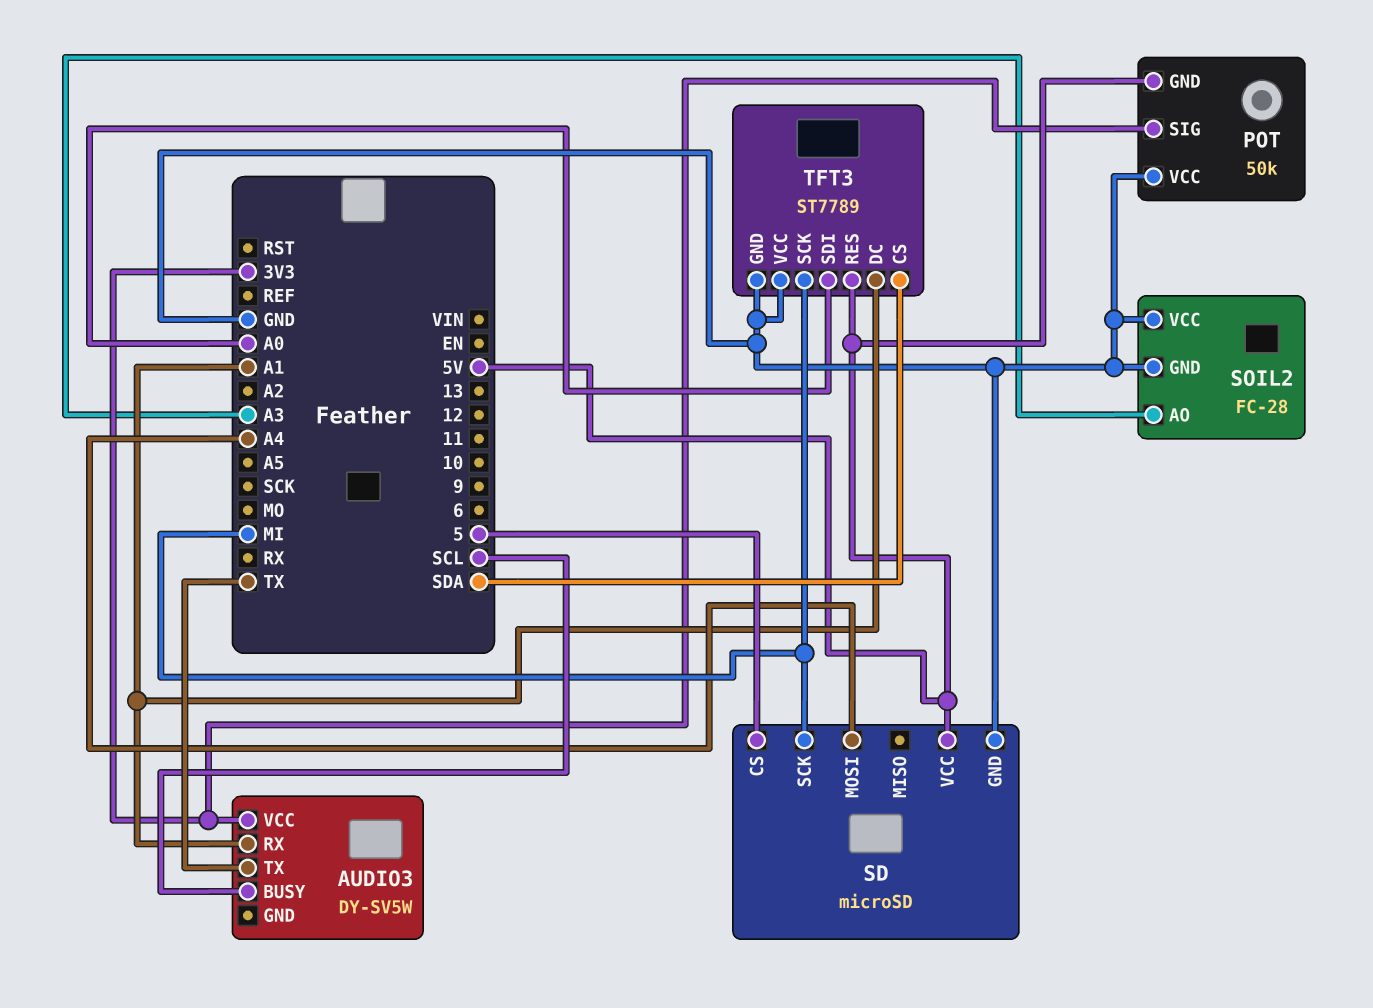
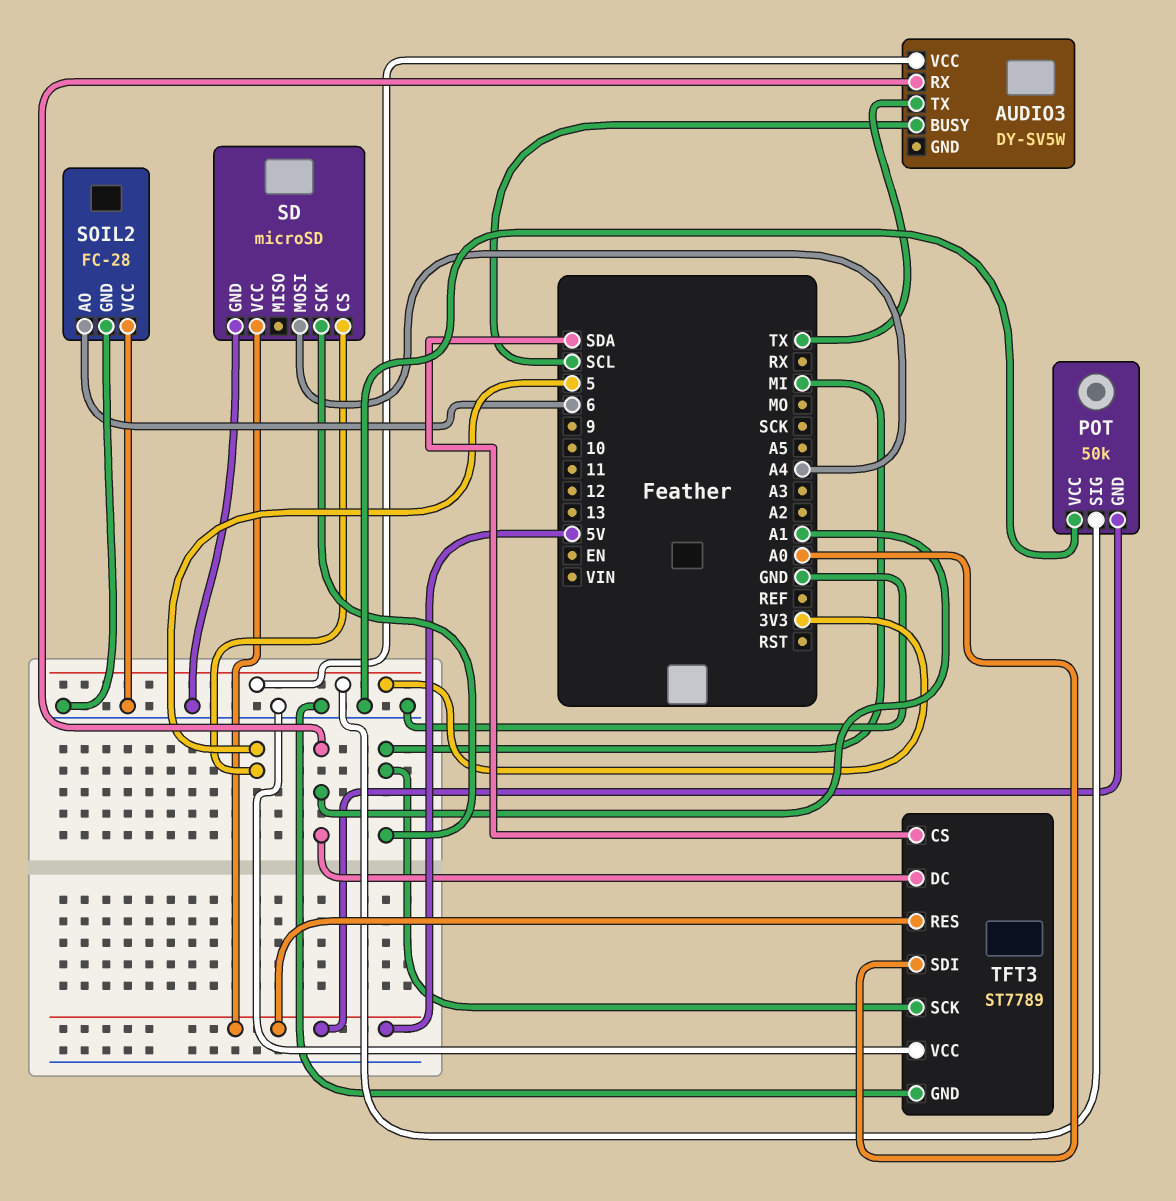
SOIL2 pin AO: A3 -> 6

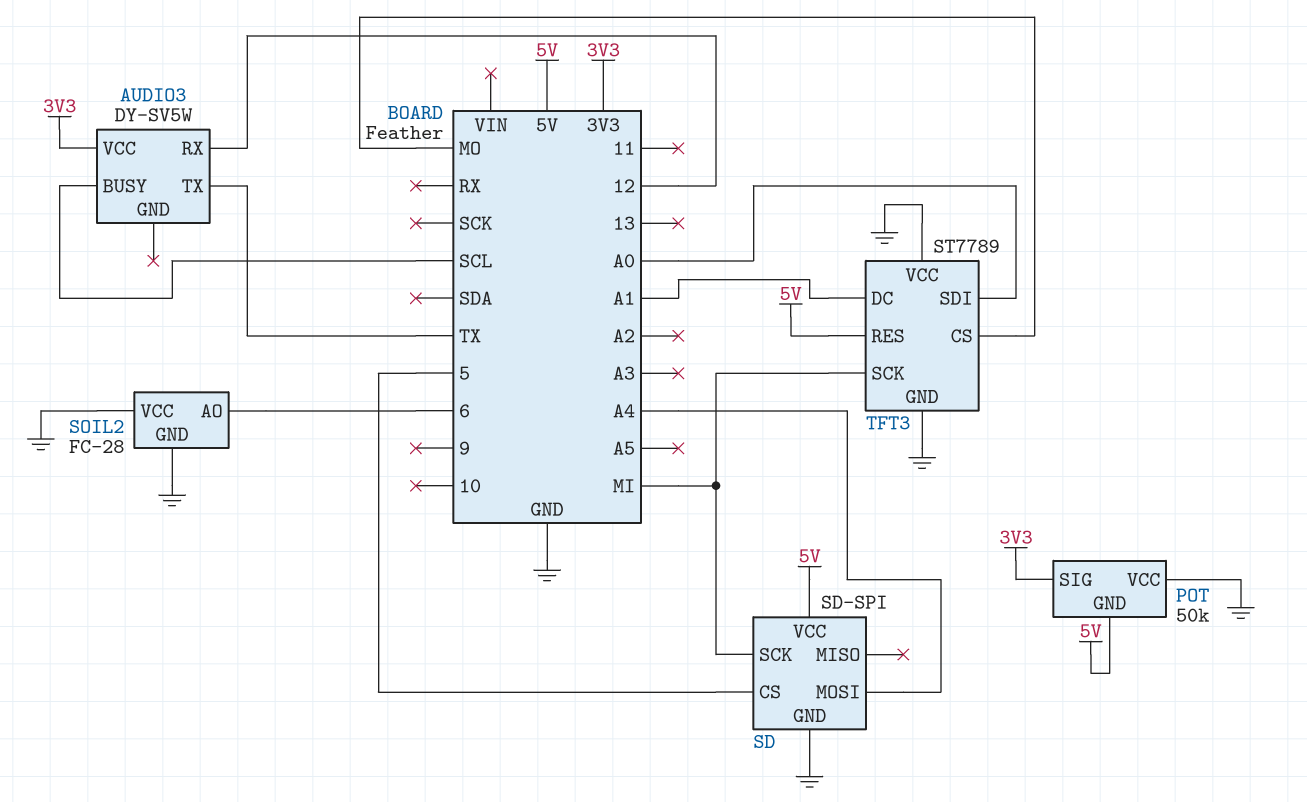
AUDIO3 pin RX: A1 -> 12
SD: microSD -> SD-SPI
TFT3 pin CS: SDA -> MO

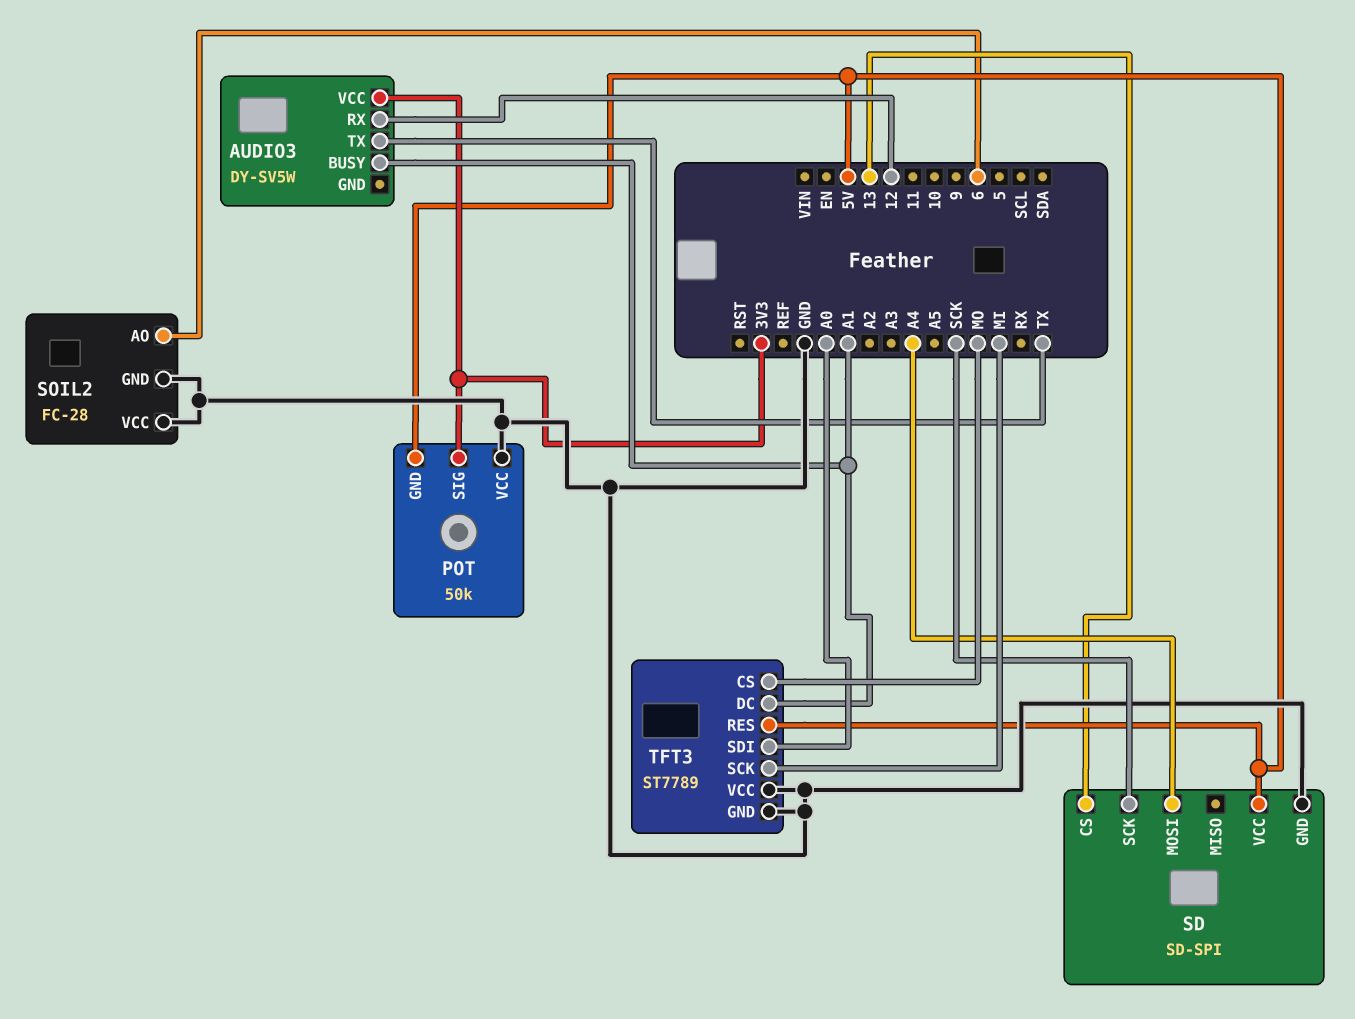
AUDIO3 pin BUSY: SCL -> A1
SD pin CS: 5 -> 13
SD pin SCK: MI -> SCK

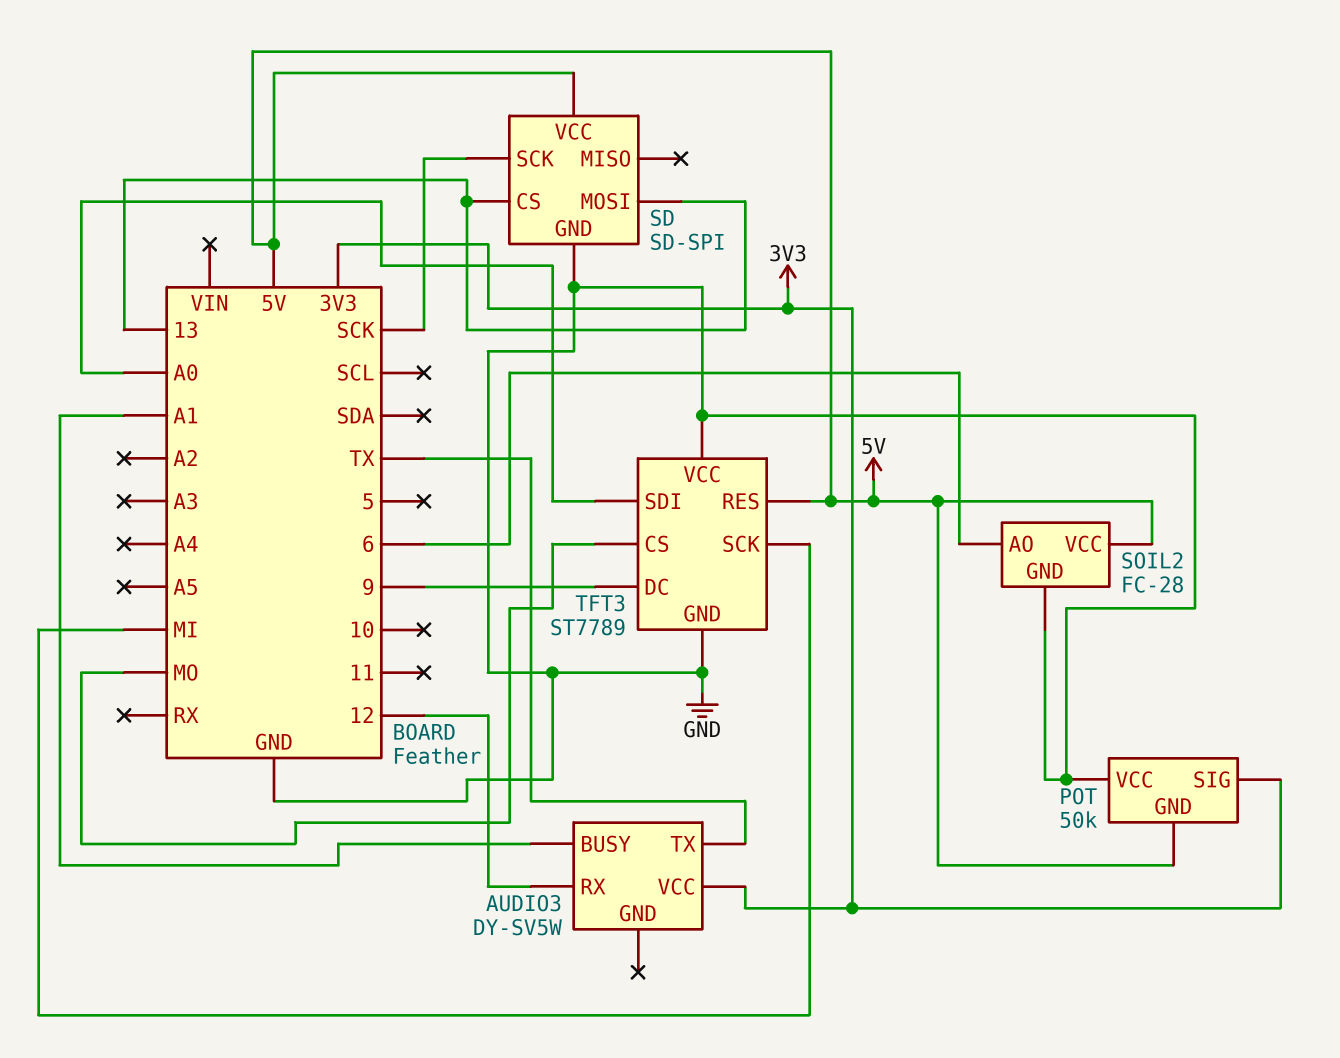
SD pin MOSI: A4 -> 13
SOIL2 pin VCC: GND -> 5V
TFT3 pin DC: A1 -> 9

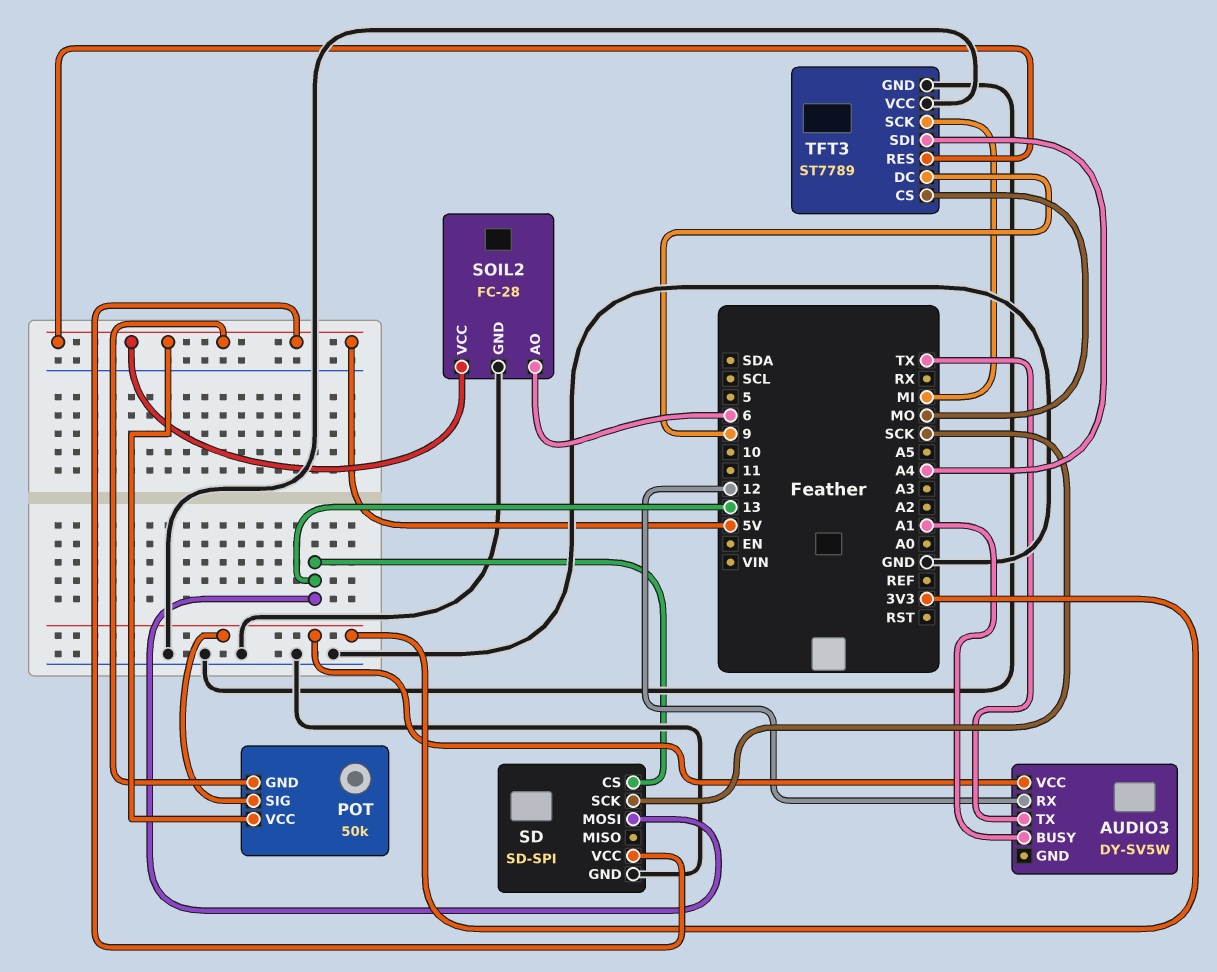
POT pin VCC: GND -> 5V
TFT3 pin SDI: A0 -> A4

